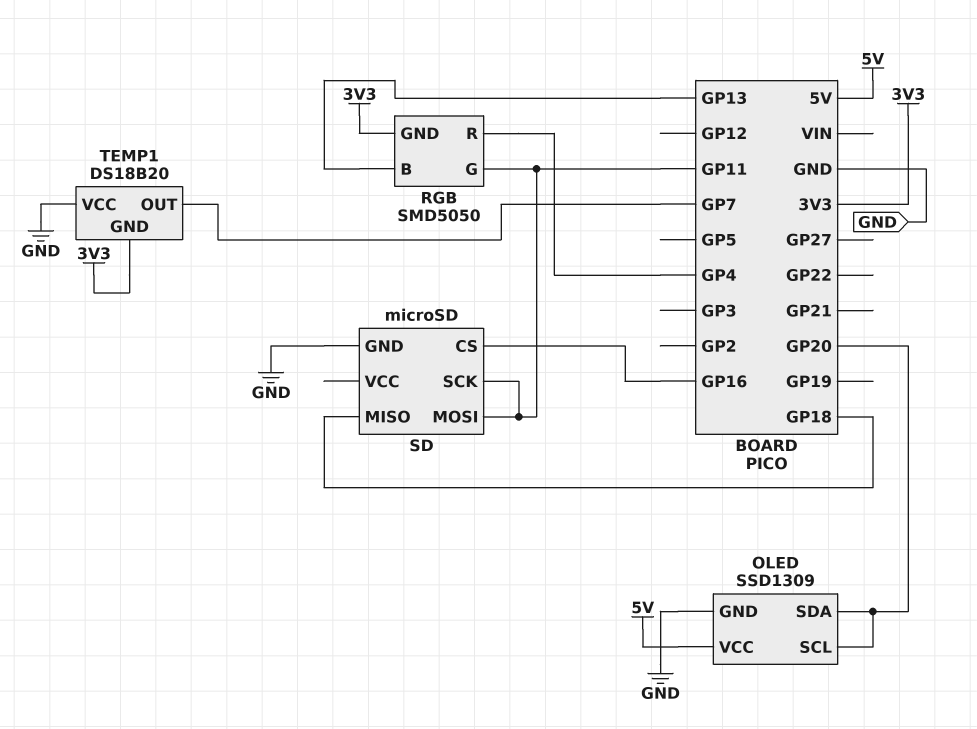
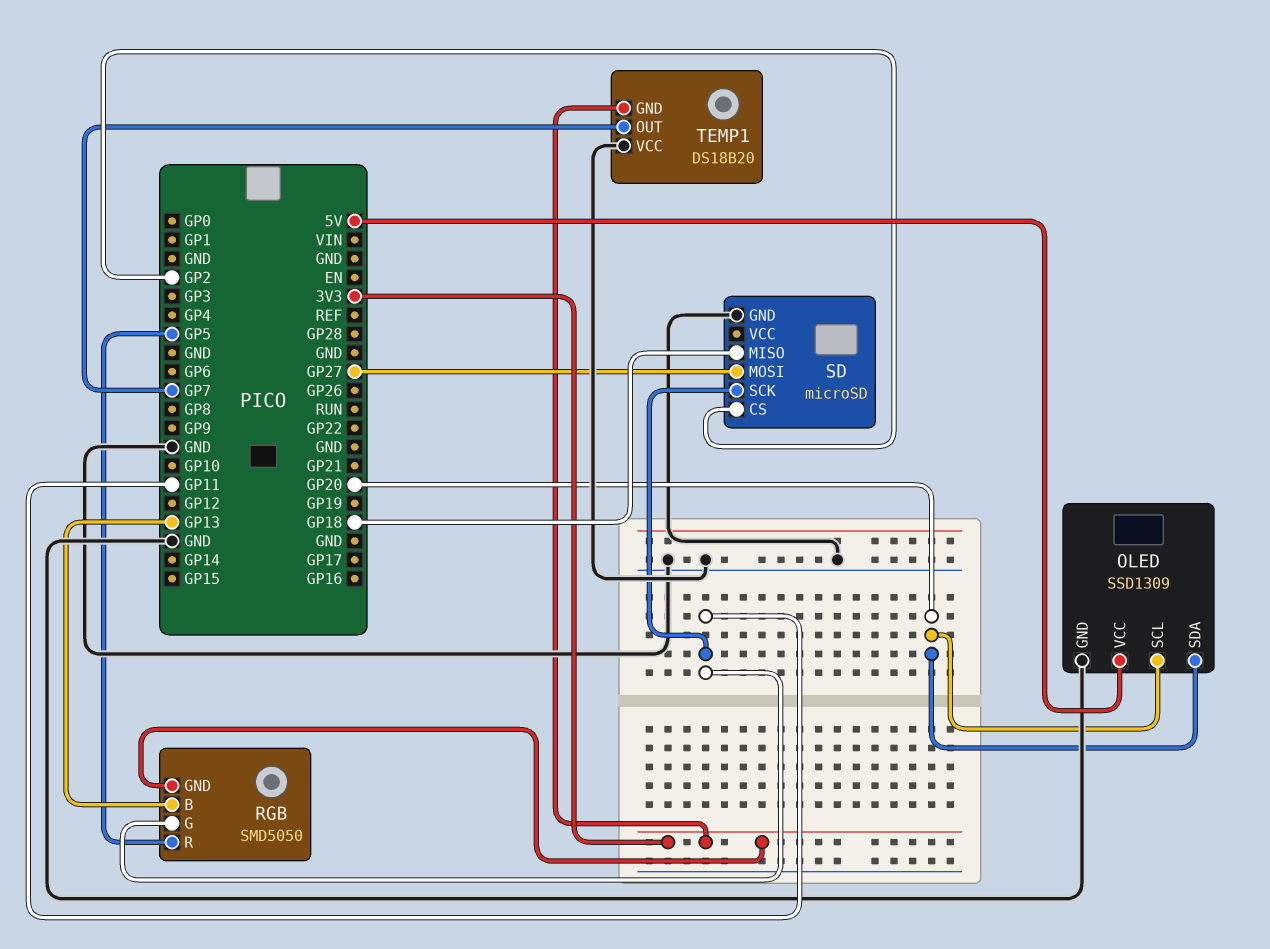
RGB pin R: GP4 -> GP5
SD pin CS: GP16 -> GP2
SD pin MOSI: GP11 -> GP27

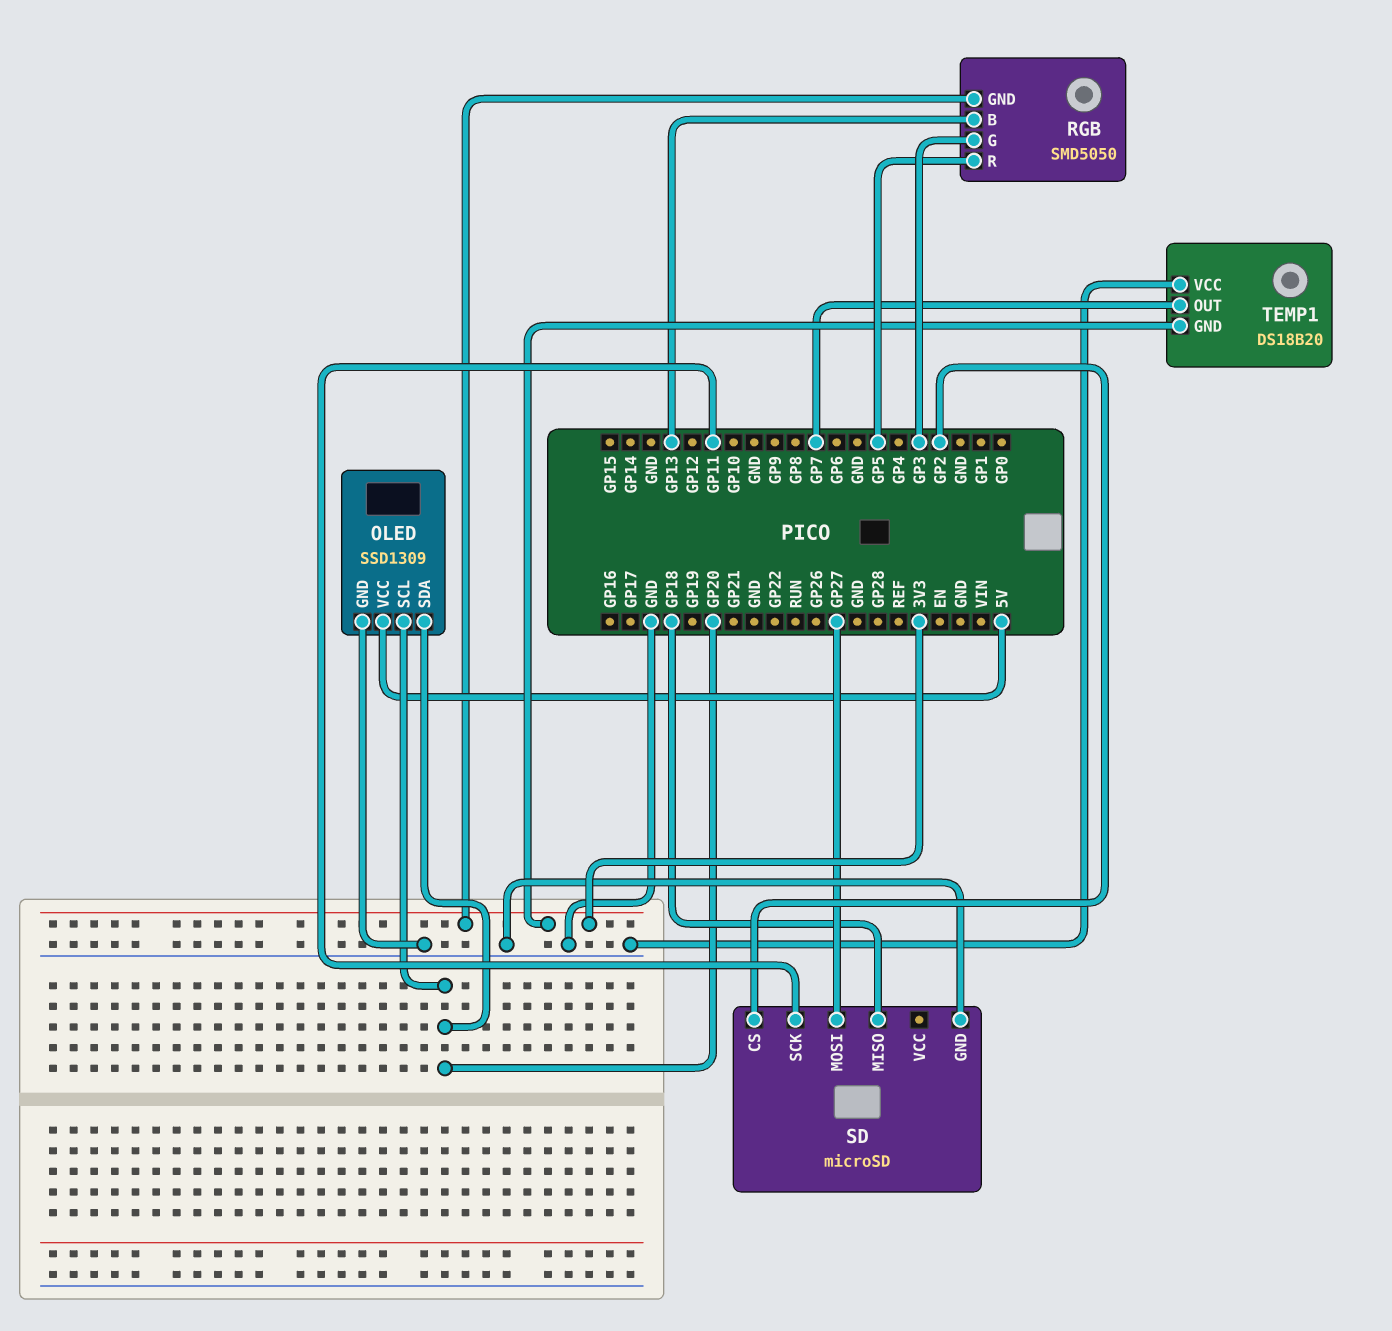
RGB pin G: GP11 -> GP3

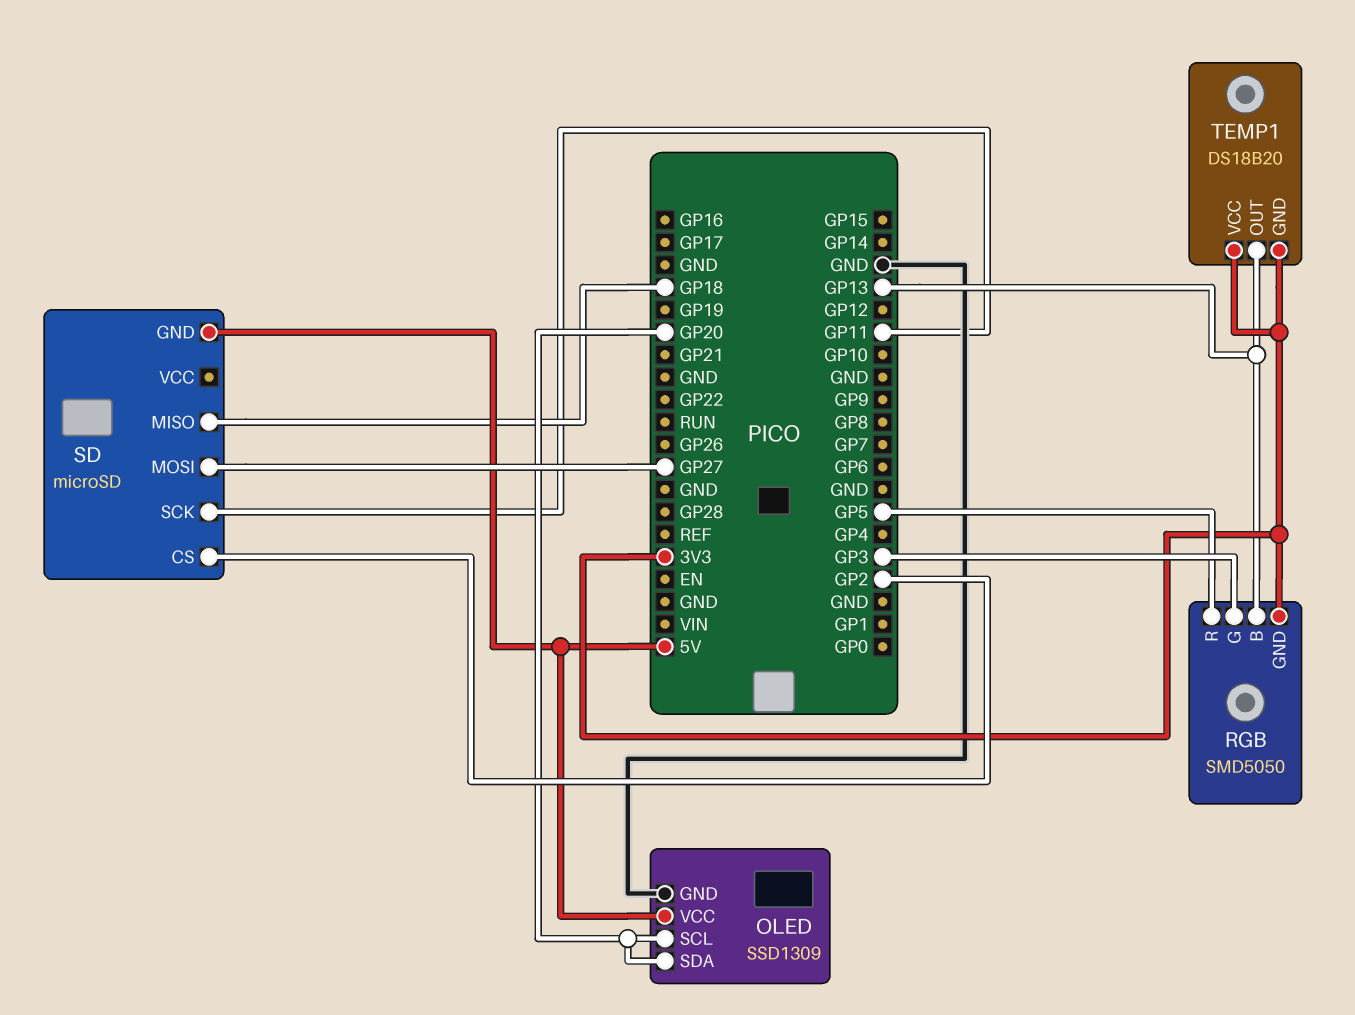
SD pin GND: GND -> 5V
TEMP1 pin OUT: GP7 -> GP13
TEMP1 pin VCC: GND -> 3V3

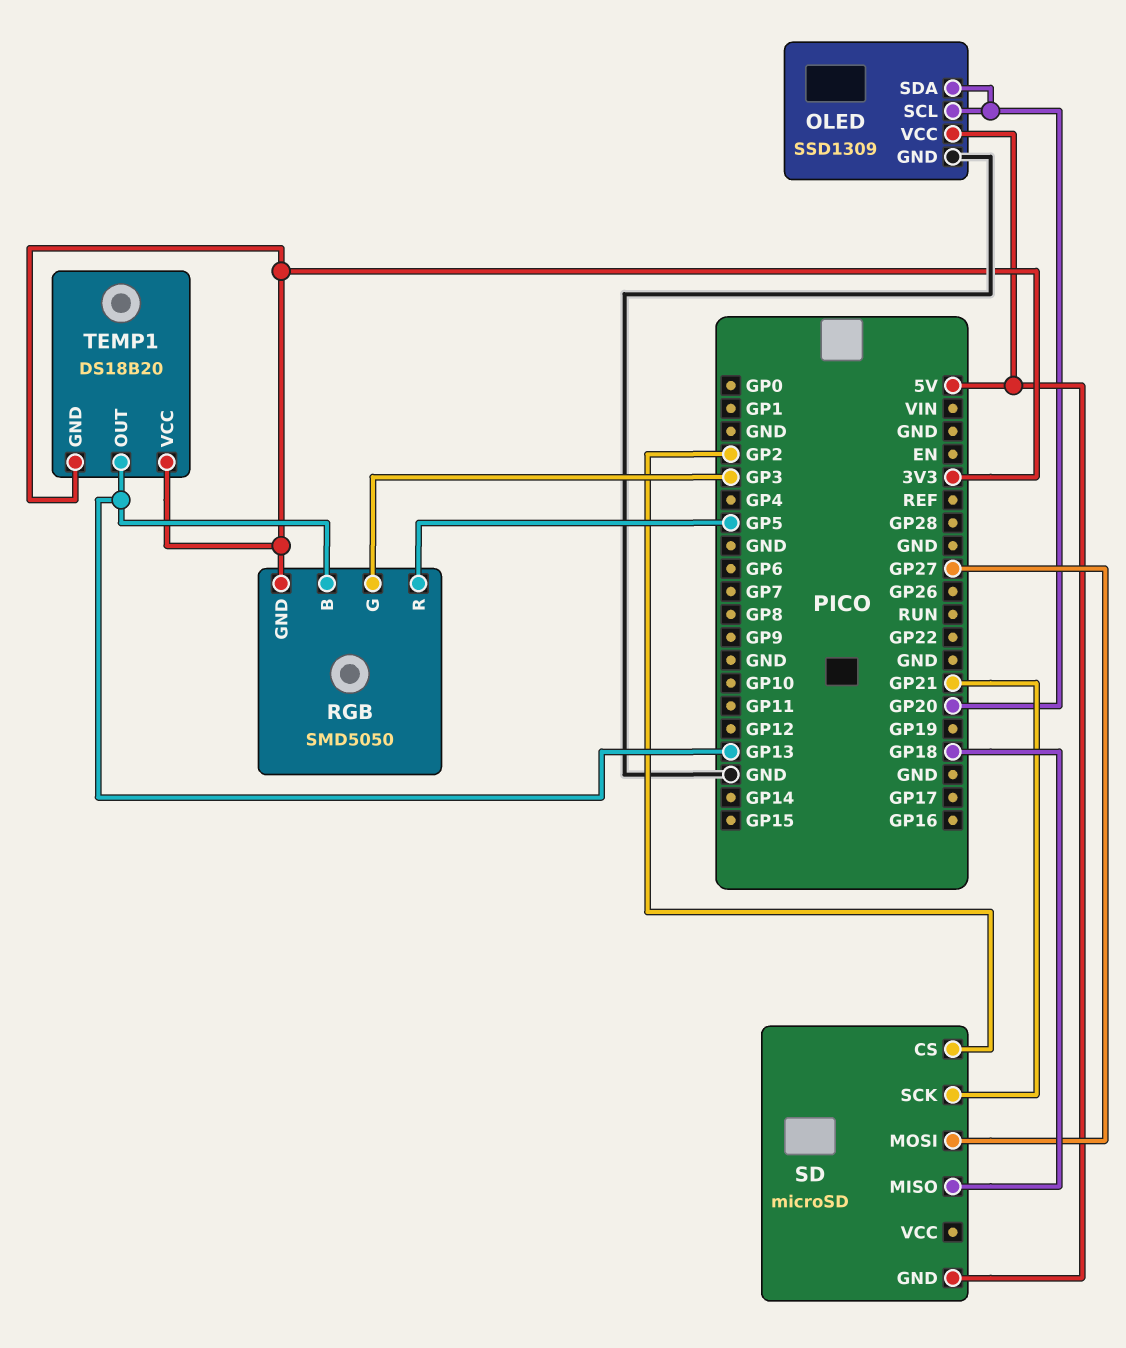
SD pin SCK: GP11 -> GP21

